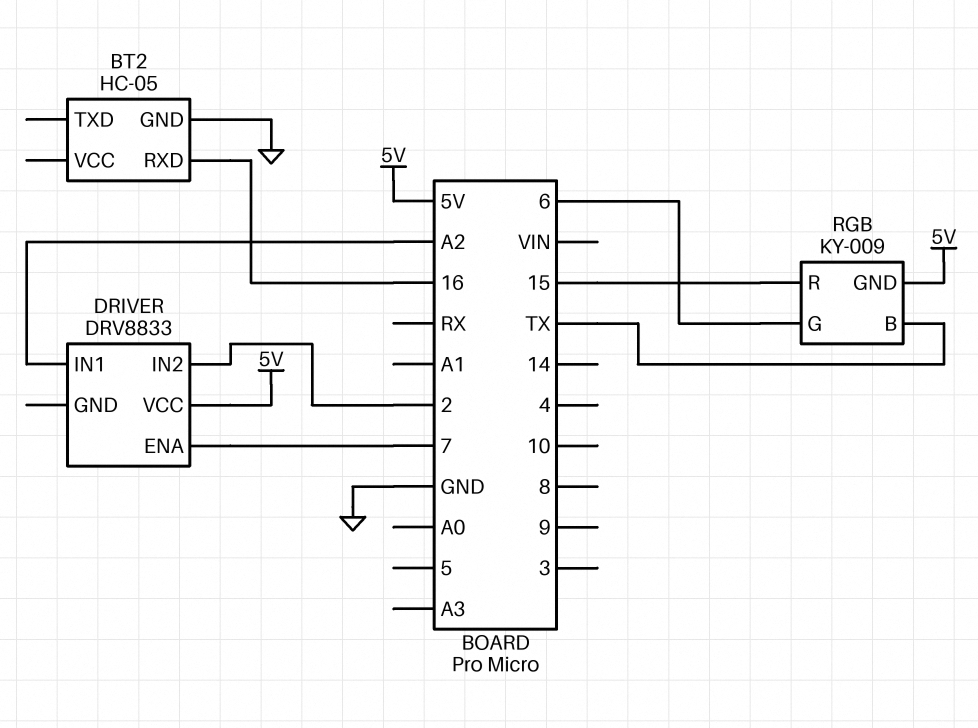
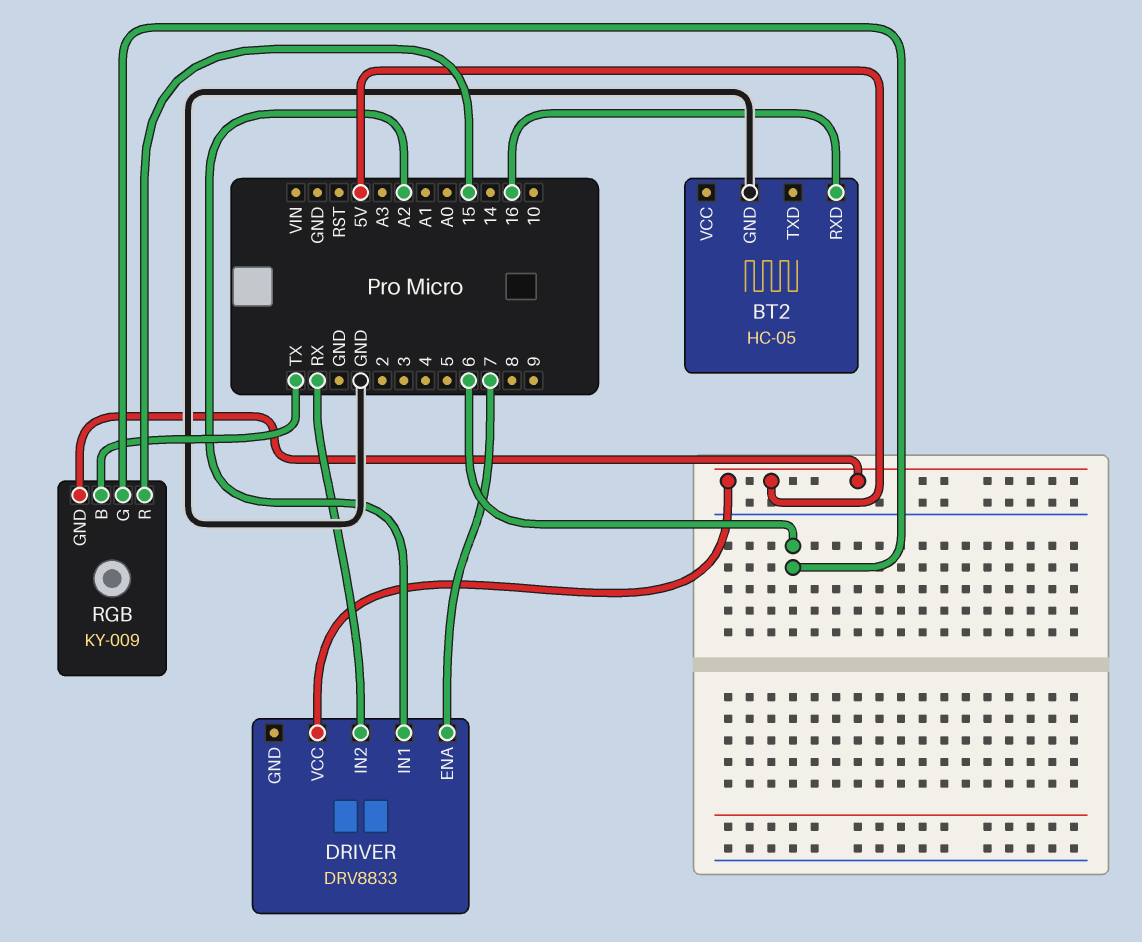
DRIVER pin IN2: 2 -> RX

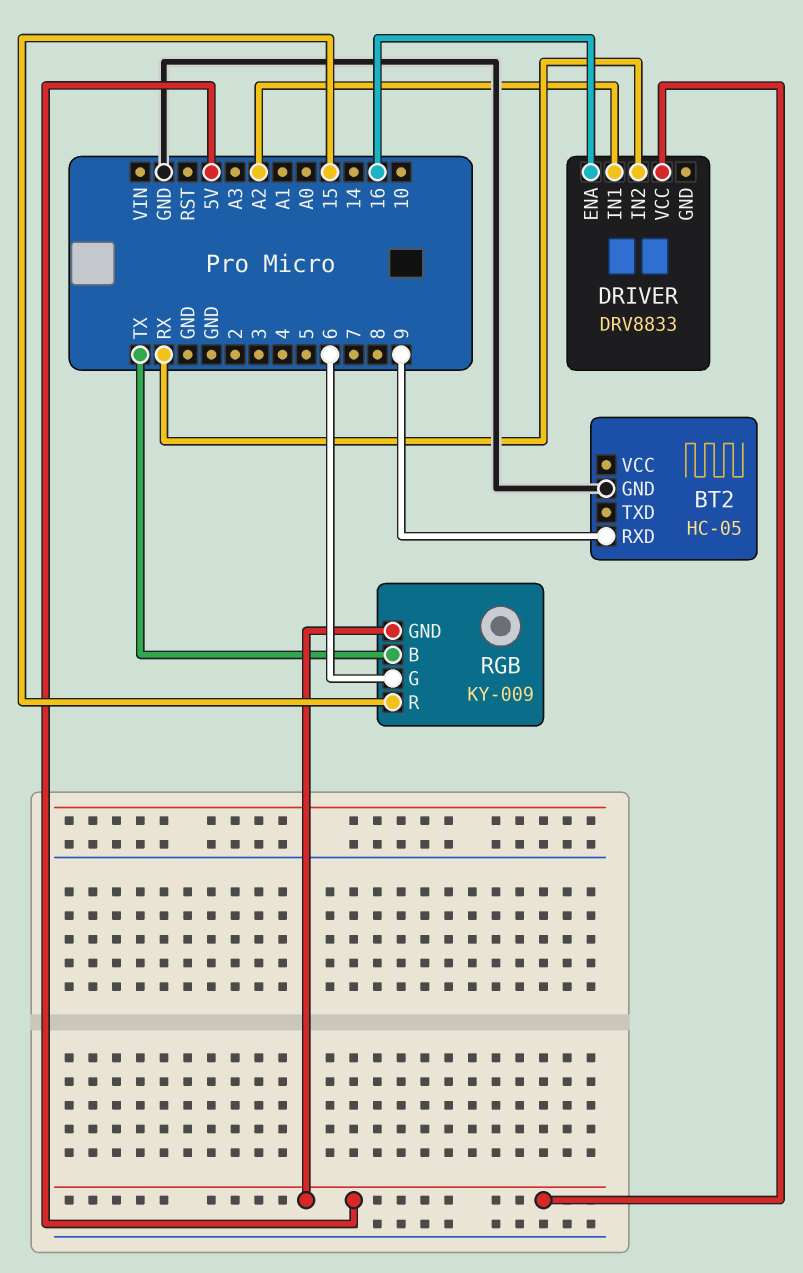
BT2 pin RXD: 16 -> 9
DRIVER pin ENA: 7 -> 16

